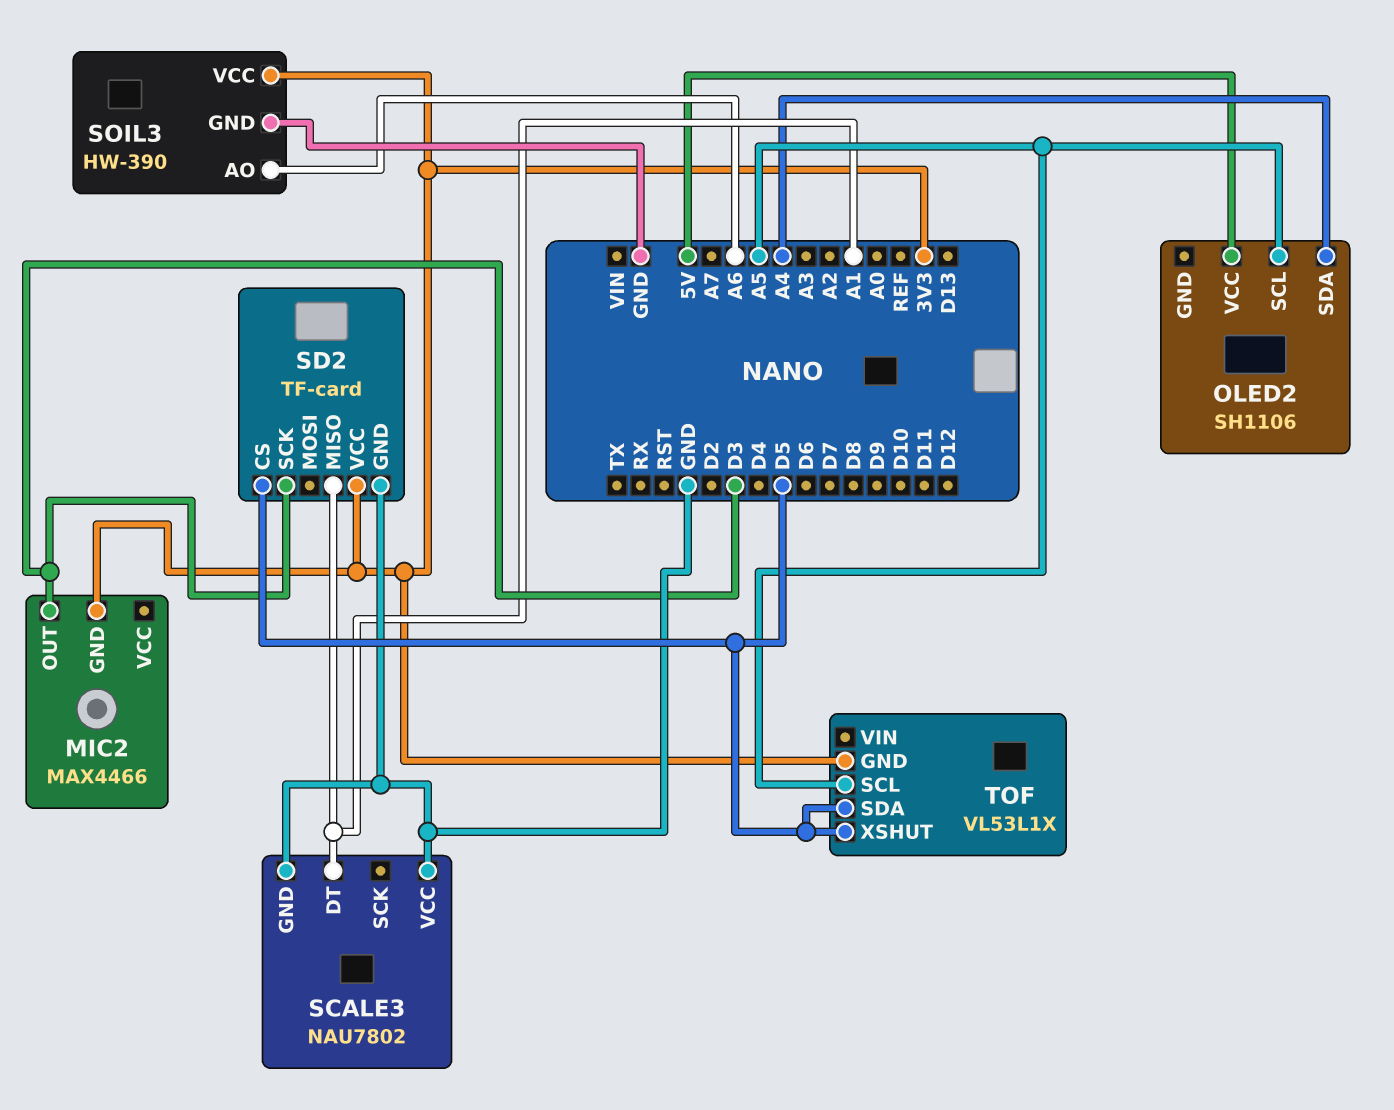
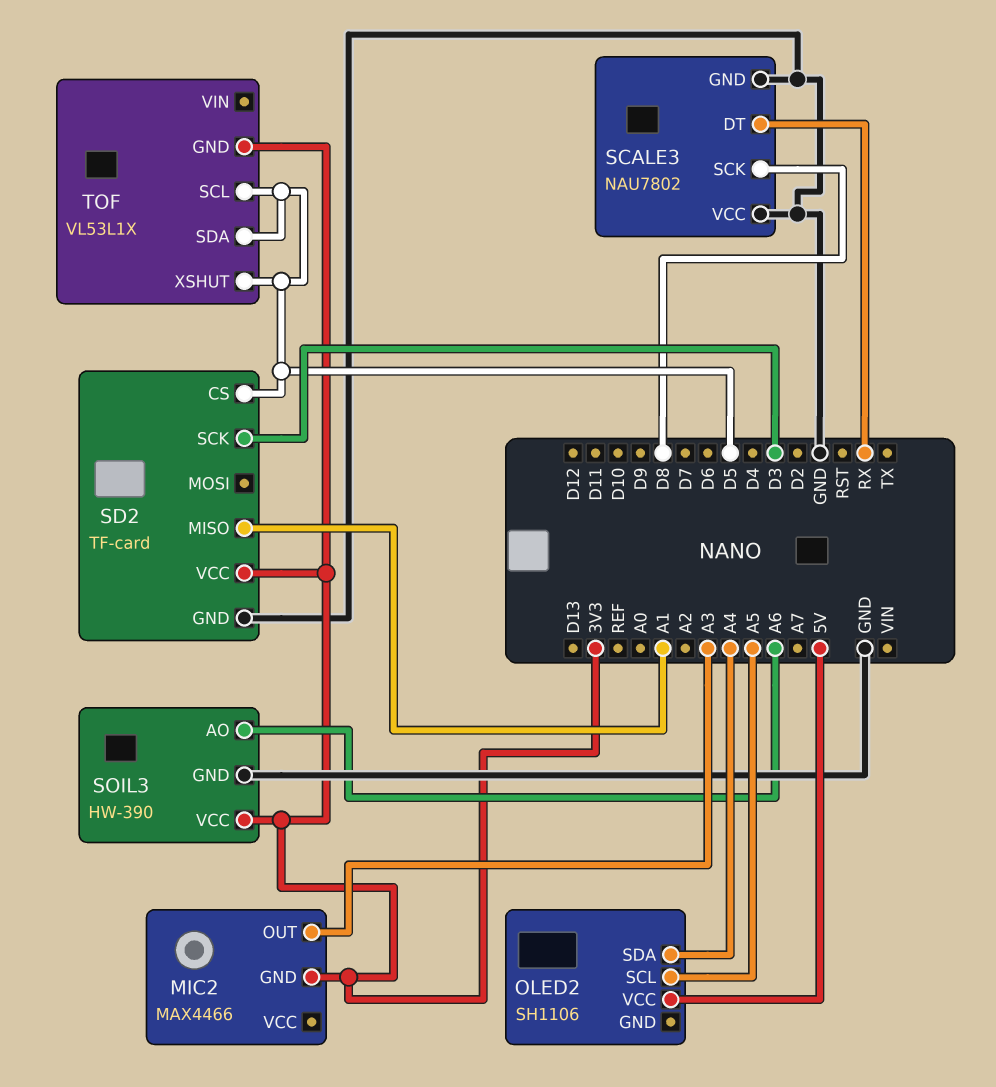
MIC2 pin OUT: D3 -> A3
SCALE3 pin DT: A1 -> RX
SCALE3 pin SCK: none -> D8
TOF pin SCL: A5 -> D5

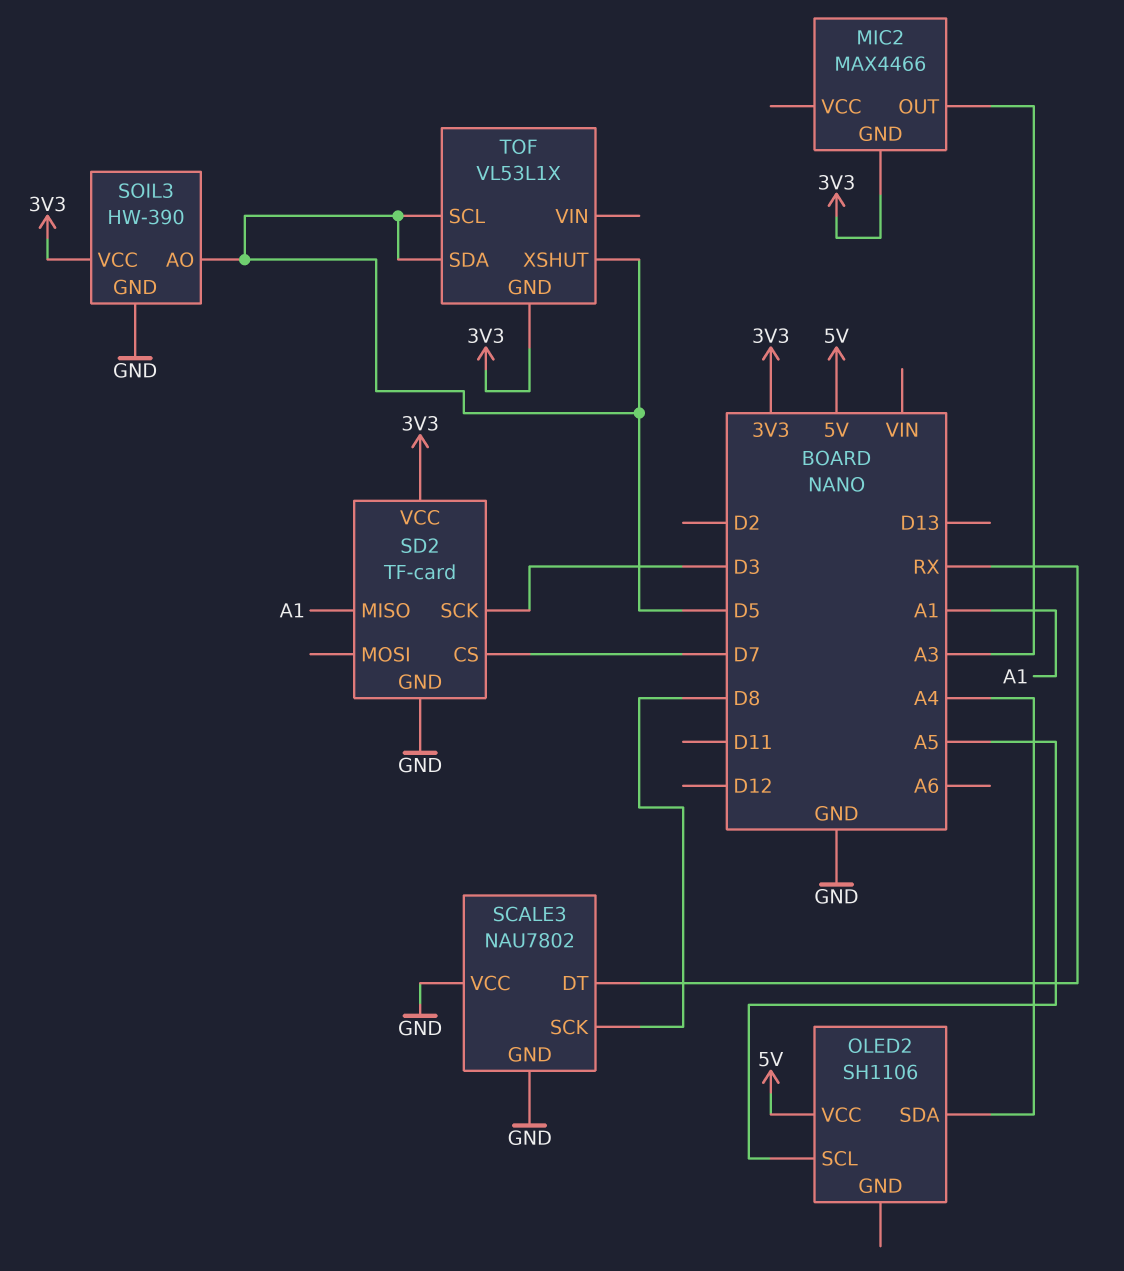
SD2 pin CS: D5 -> D7
SOIL3 pin AO: A6 -> D5

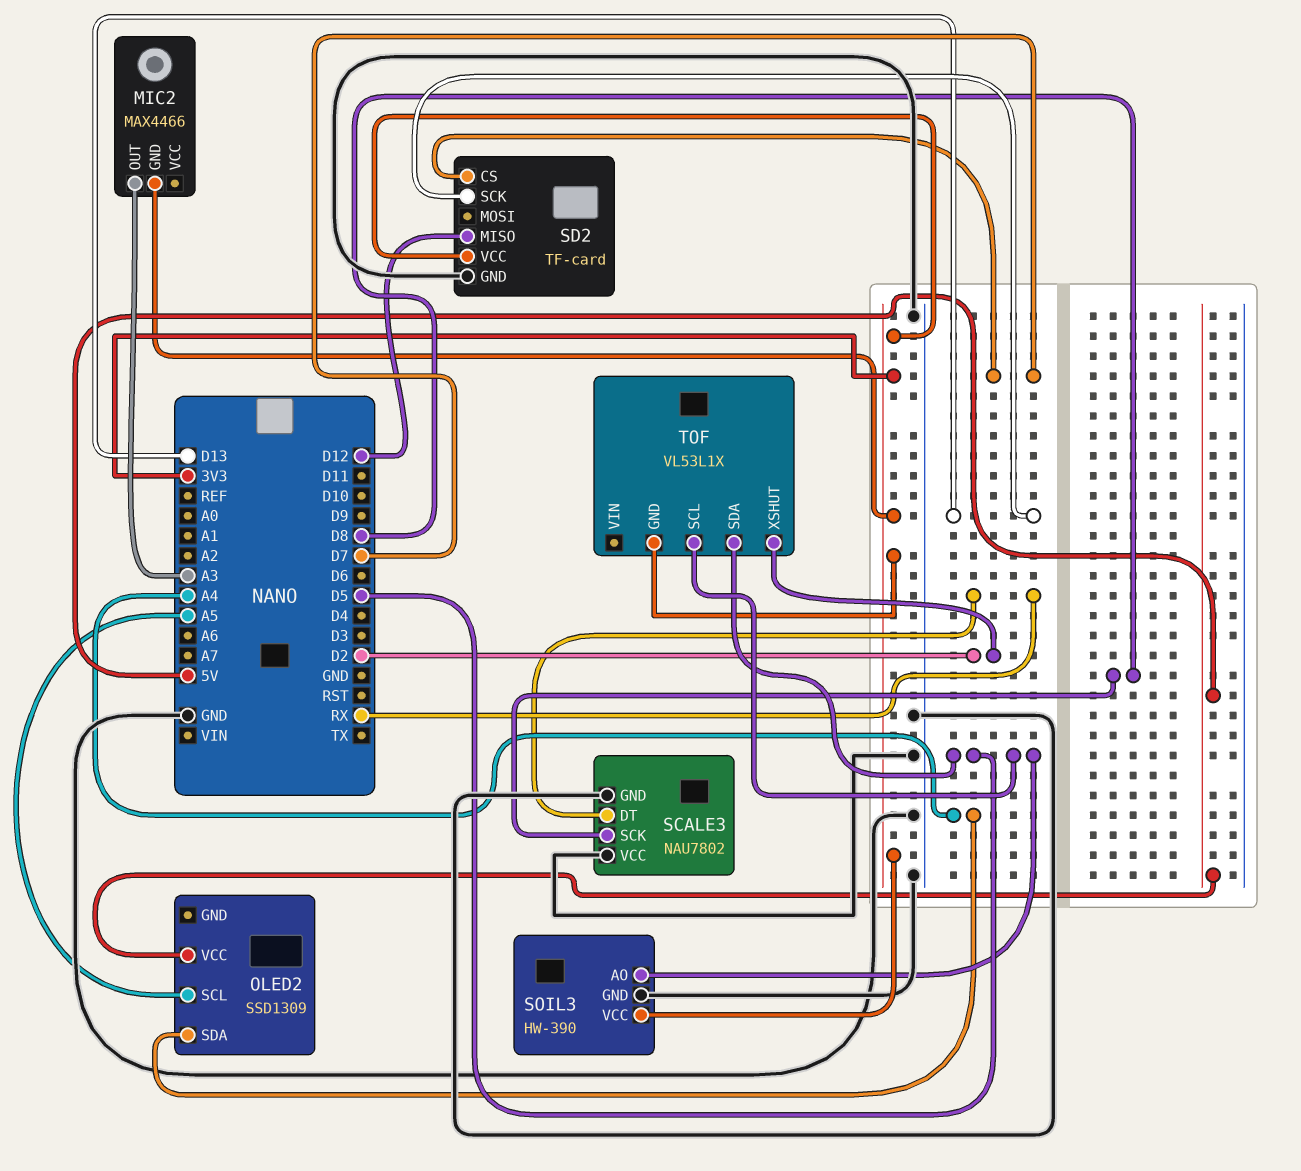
OLED2: SH1106 -> SSD1309
SD2 pin MISO: A1 -> D12
SD2 pin SCK: D3 -> D13
TOF pin XSHUT: D5 -> D2

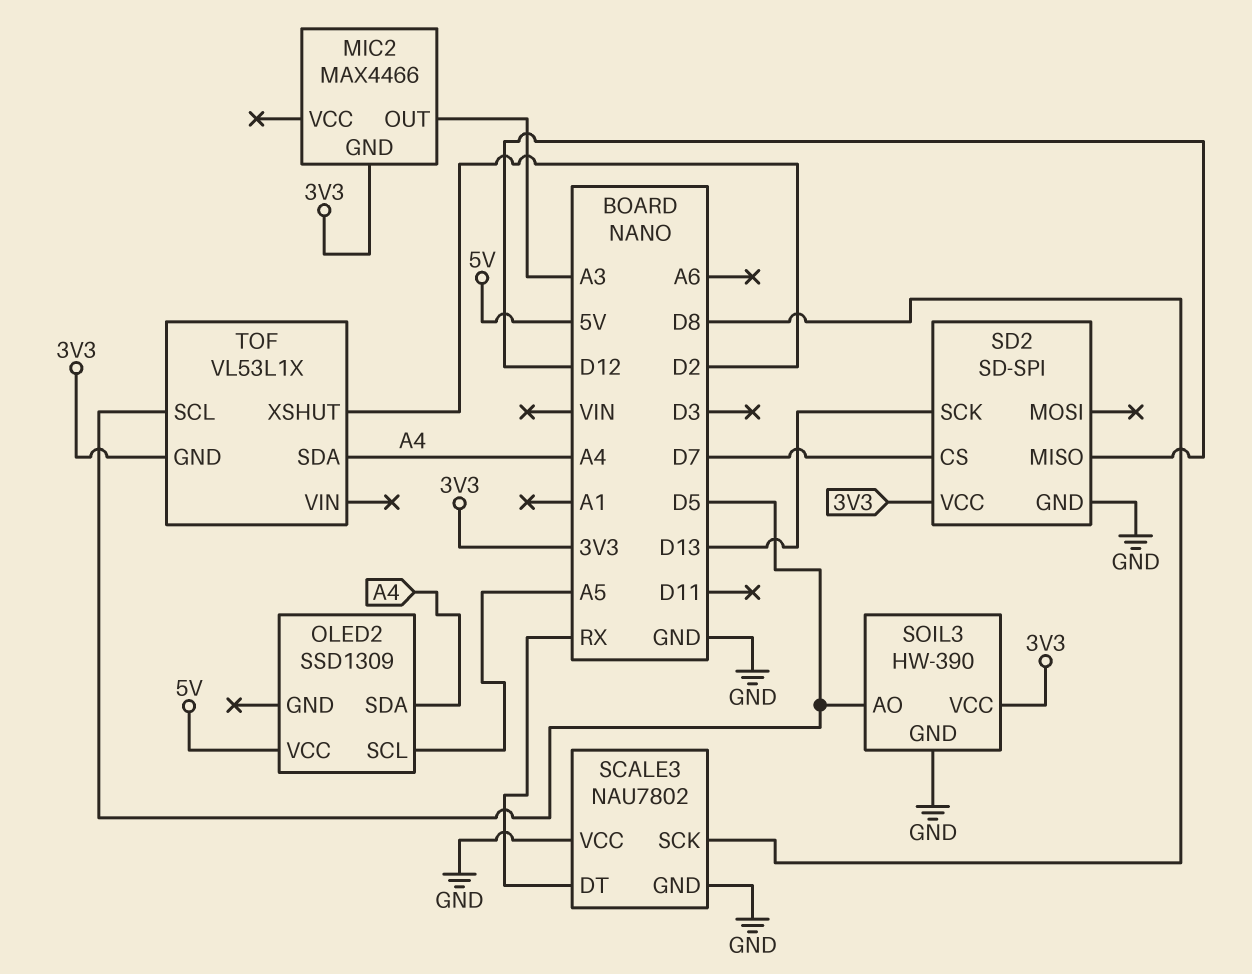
SD2: TF-card -> SD-SPI
TOF pin SDA: D5 -> A4

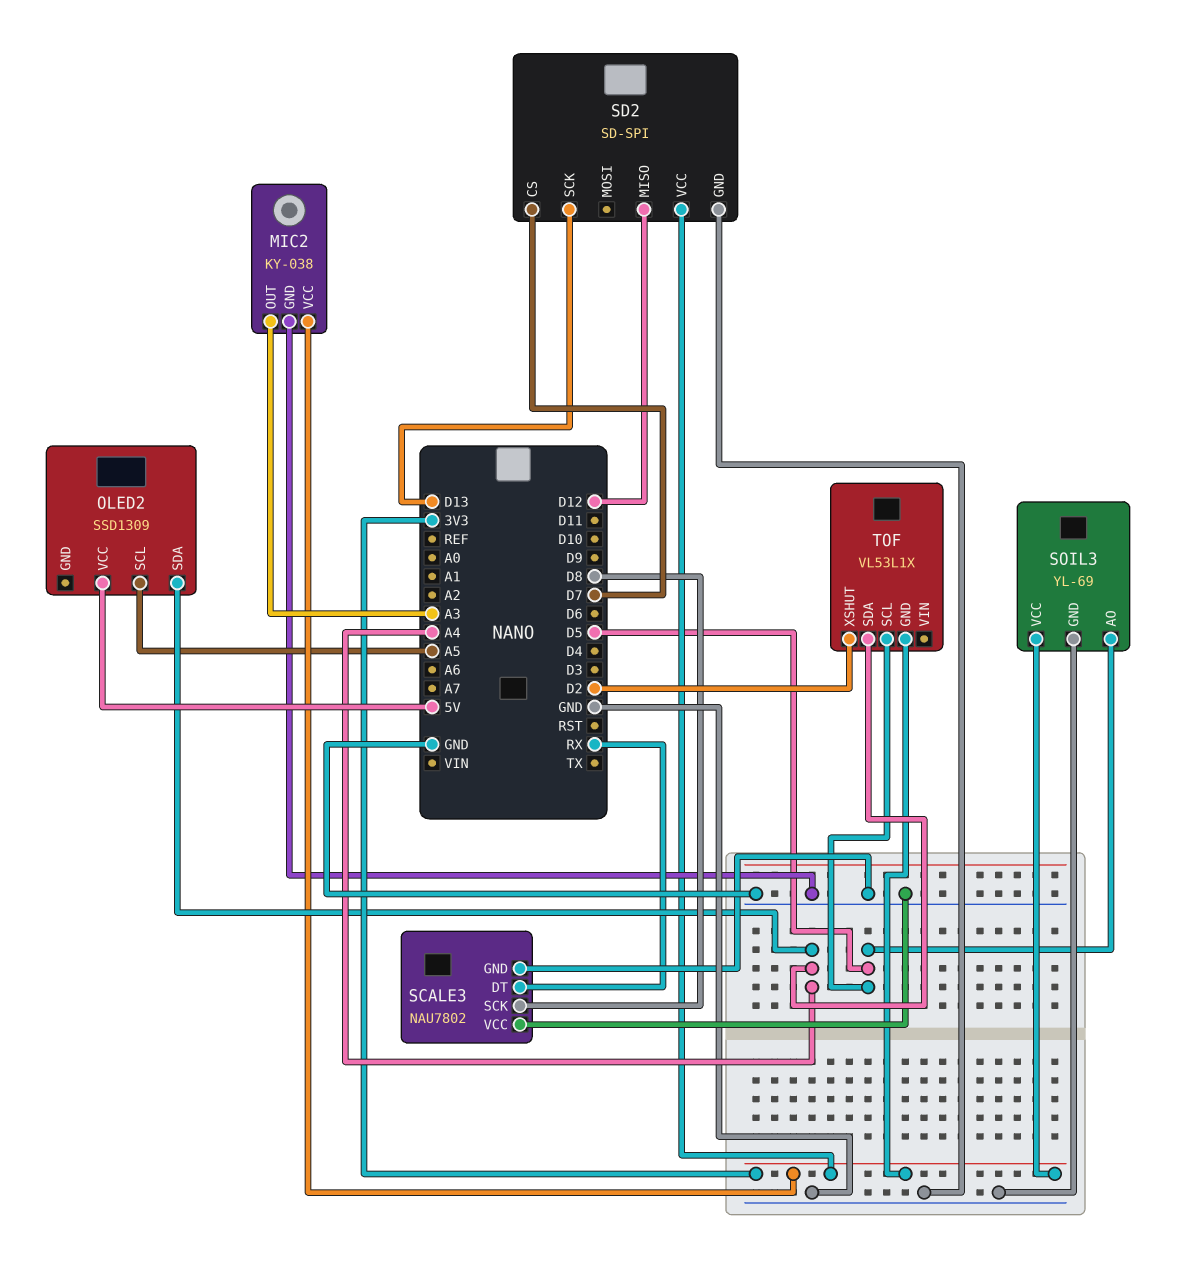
MIC2: MAX4466 -> KY-038
MIC2 pin GND: 3V3 -> GND
MIC2 pin VCC: none -> 3V3
SOIL3: HW-390 -> YL-69

